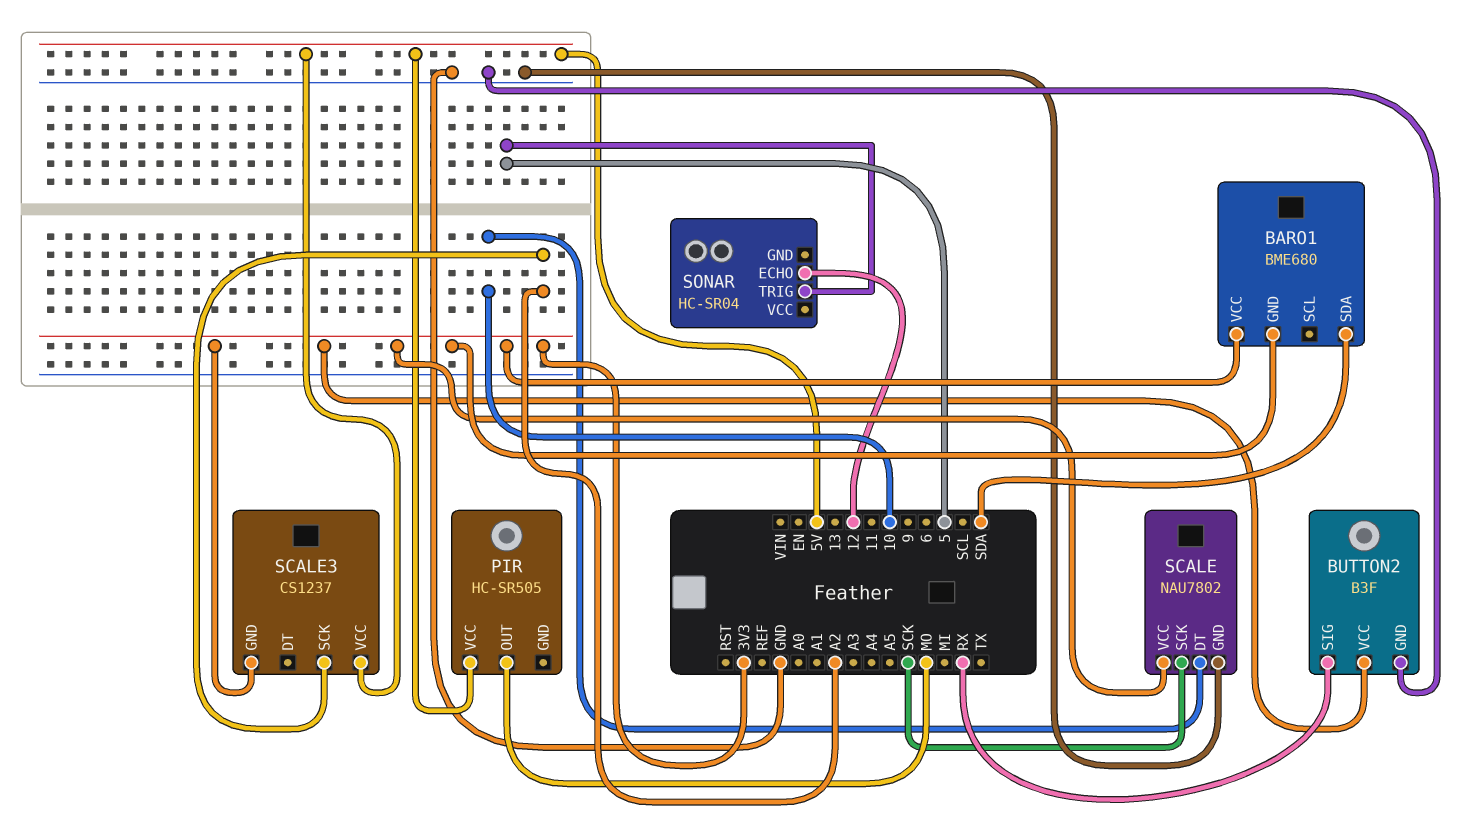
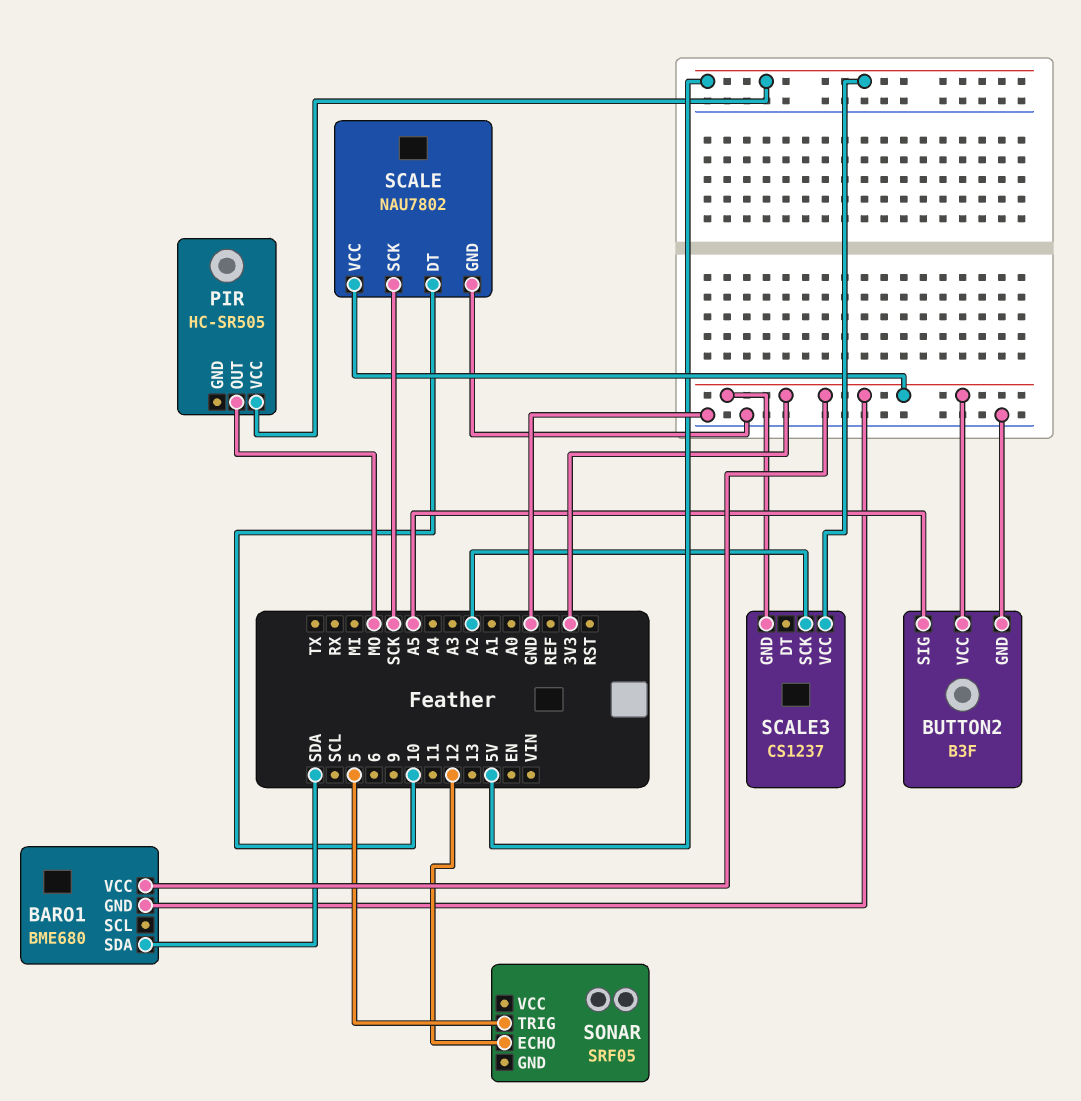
BUTTON2 pin SIG: RX -> A5
SONAR: HC-SR04 -> SRF05

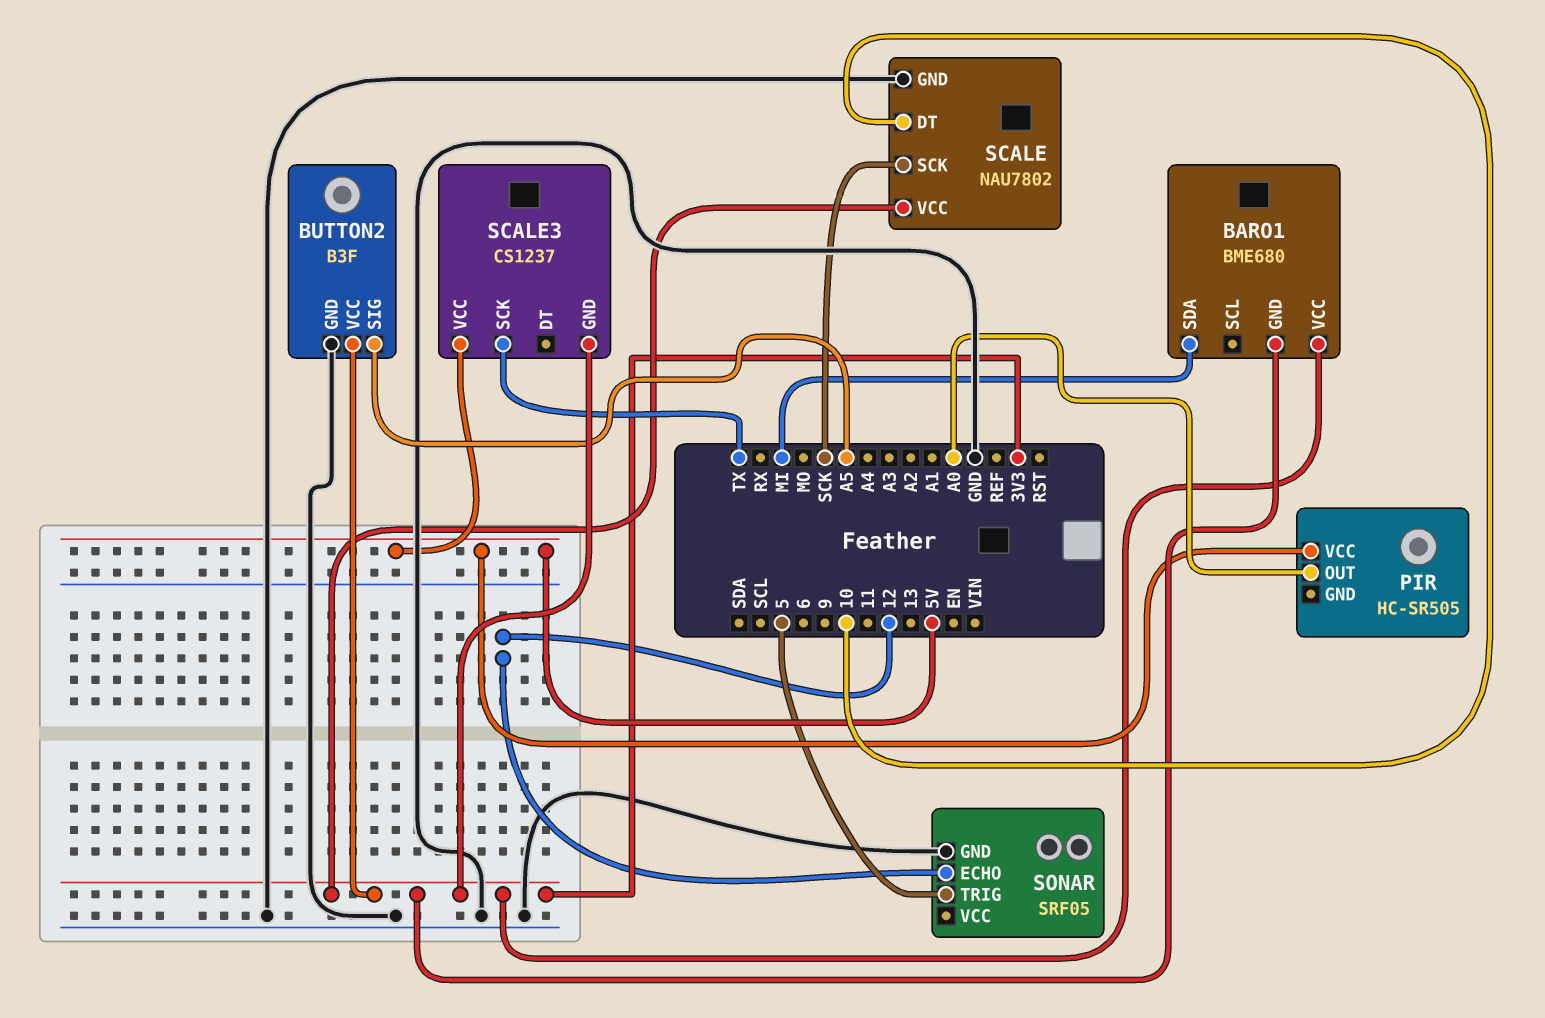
BARO1 pin SDA: SDA -> MI
PIR pin OUT: MO -> A0
SCALE3 pin SCK: A2 -> TX
SONAR pin GND: none -> GND

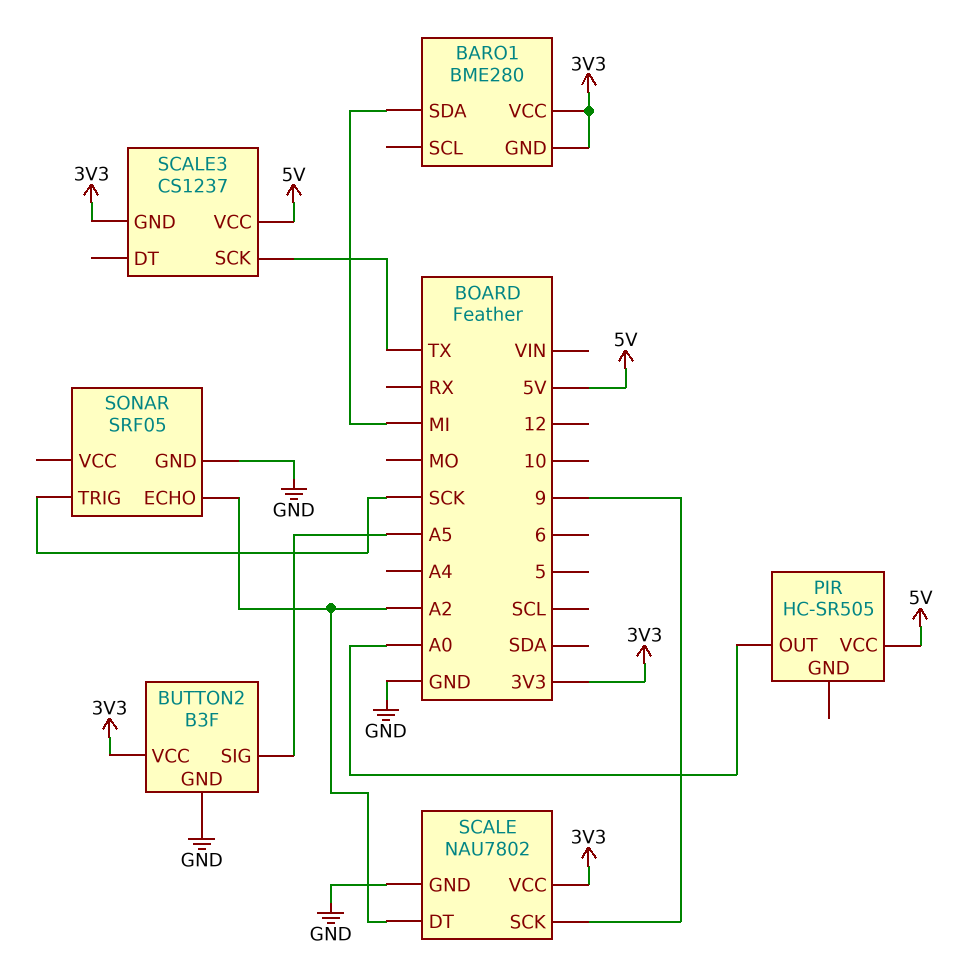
BARO1: BME680 -> BME280
SCALE pin DT: 10 -> A2
SCALE pin SCK: SCK -> 9
SONAR pin ECHO: 12 -> A2
SONAR pin TRIG: 5 -> SCK

